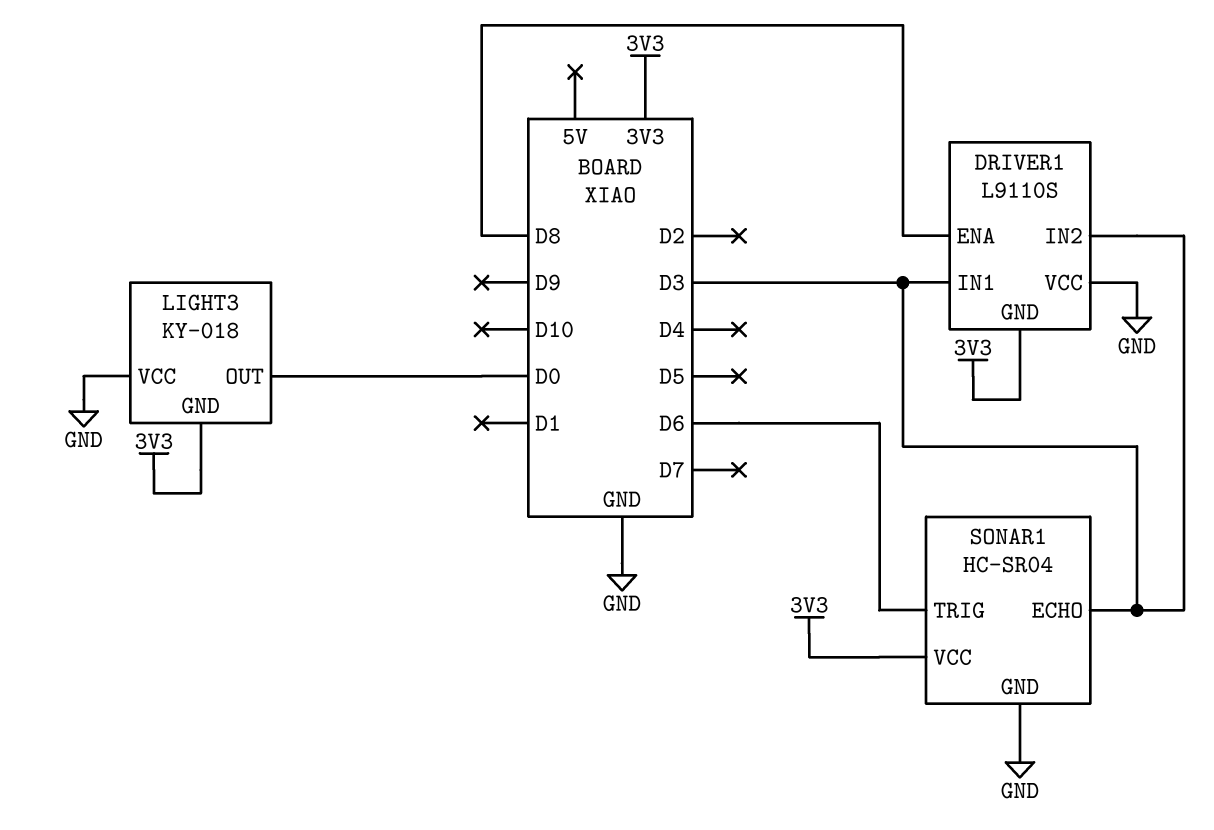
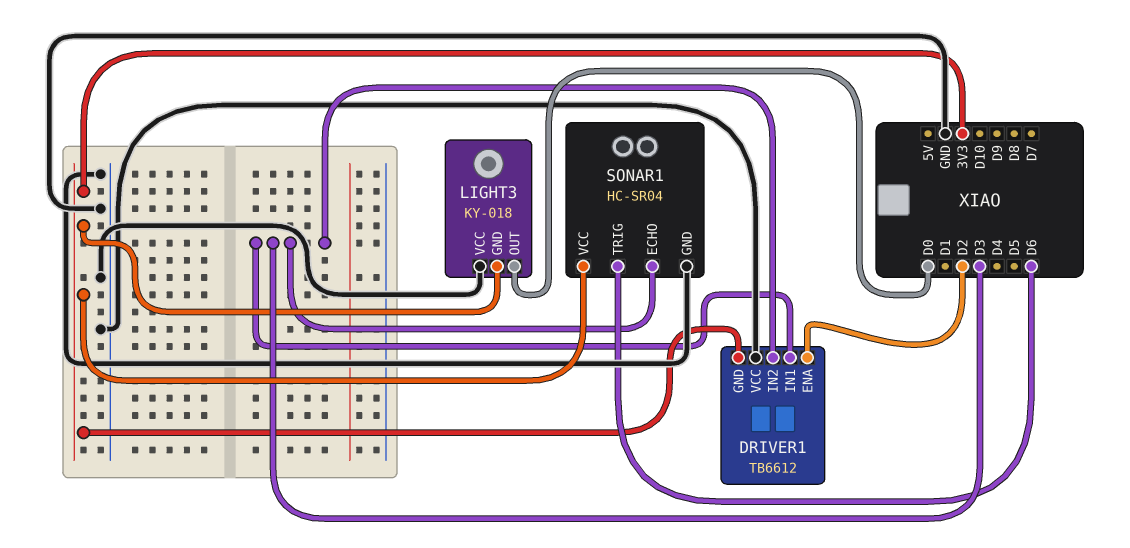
DRIVER1: L9110S -> TB6612
DRIVER1 pin ENA: D8 -> D2

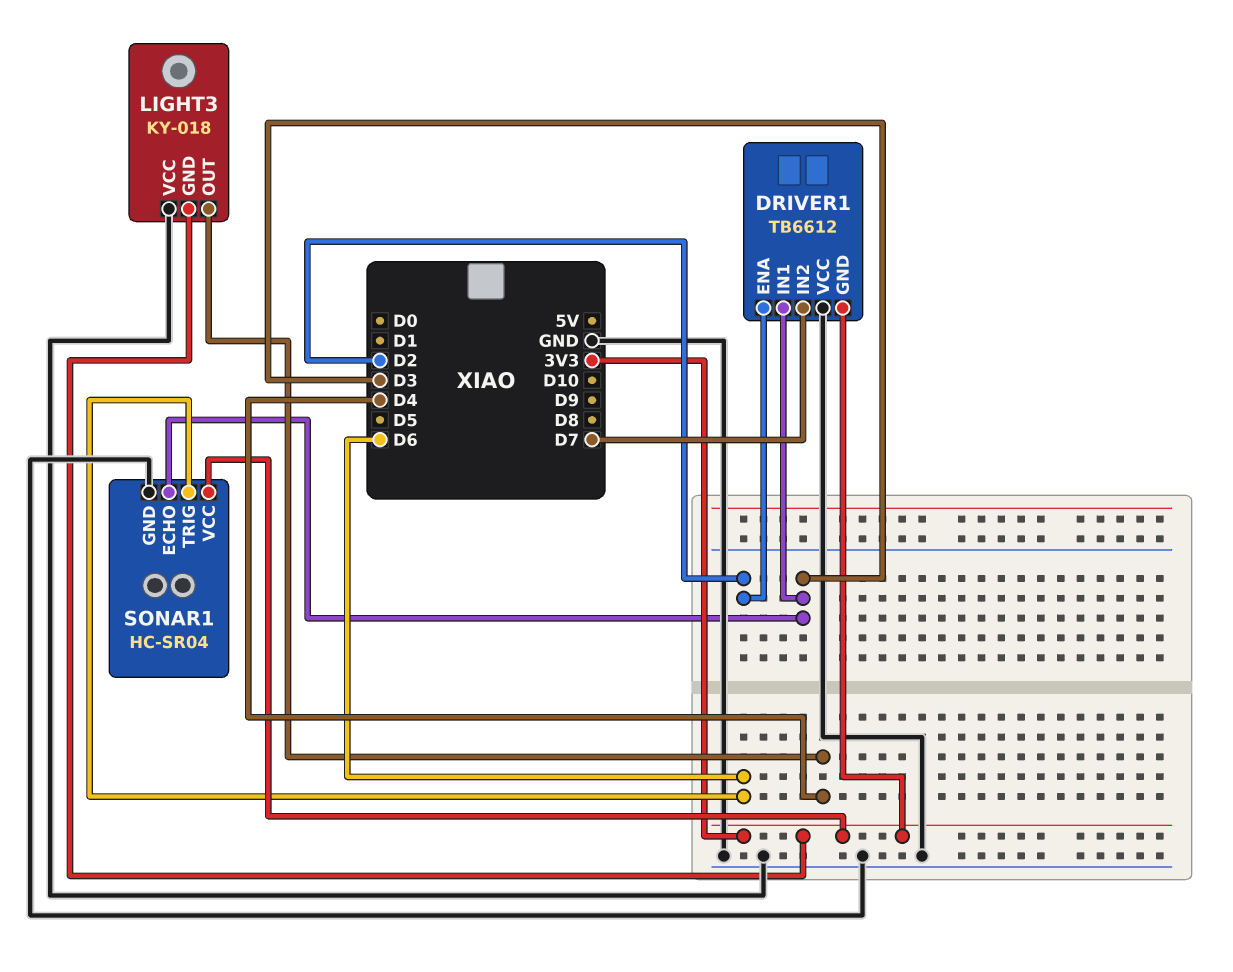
DRIVER1 pin IN2: D3 -> D7
LIGHT3 pin OUT: D0 -> D4

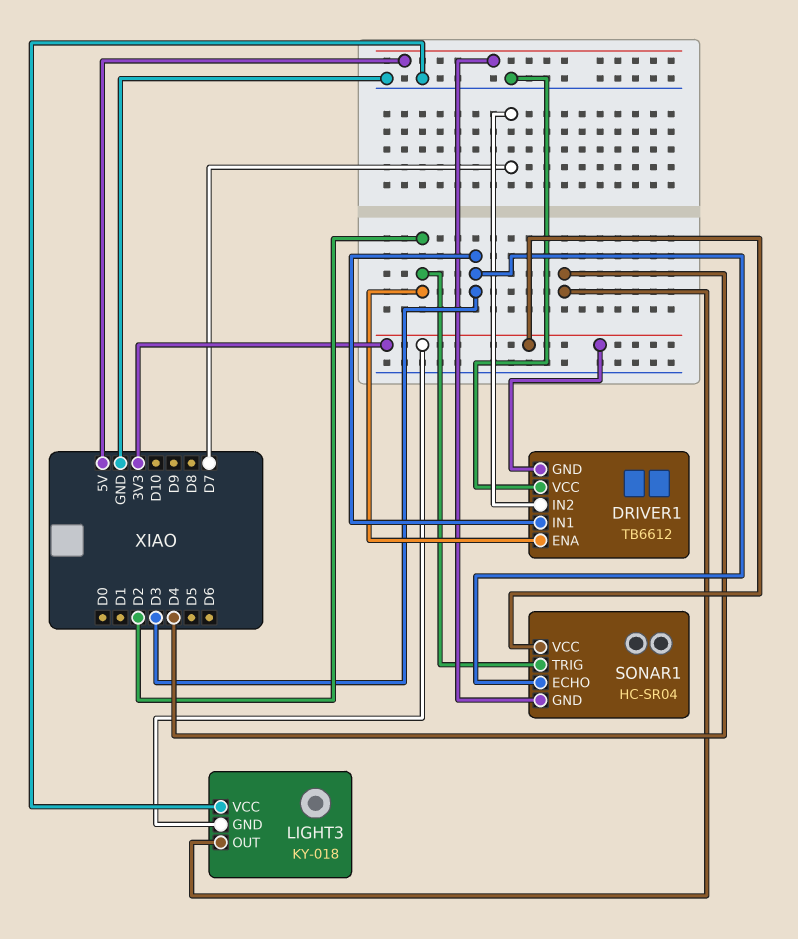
SONAR1 pin GND: GND -> 5V
SONAR1 pin TRIG: D6 -> D2

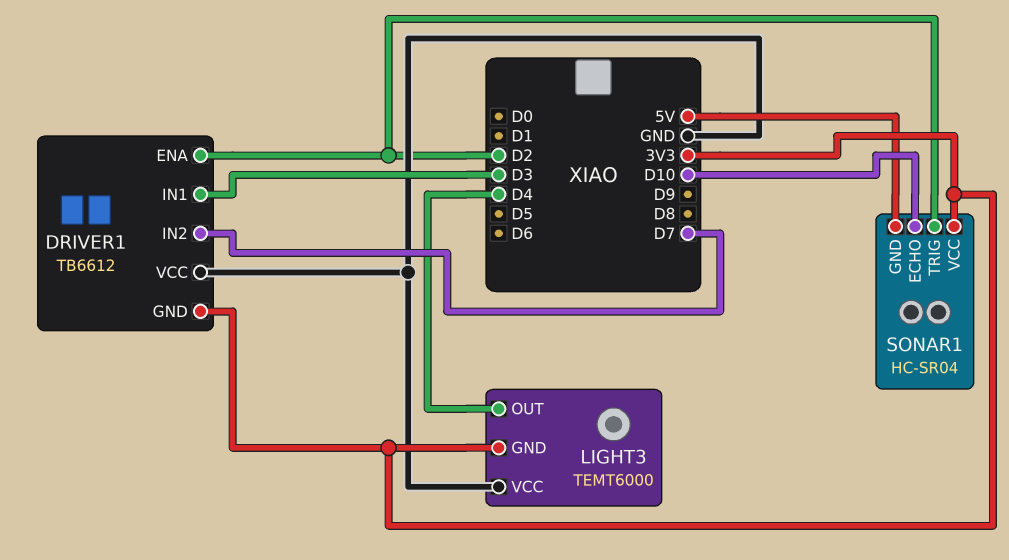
LIGHT3: KY-018 -> TEMT6000
SONAR1 pin ECHO: D3 -> D10

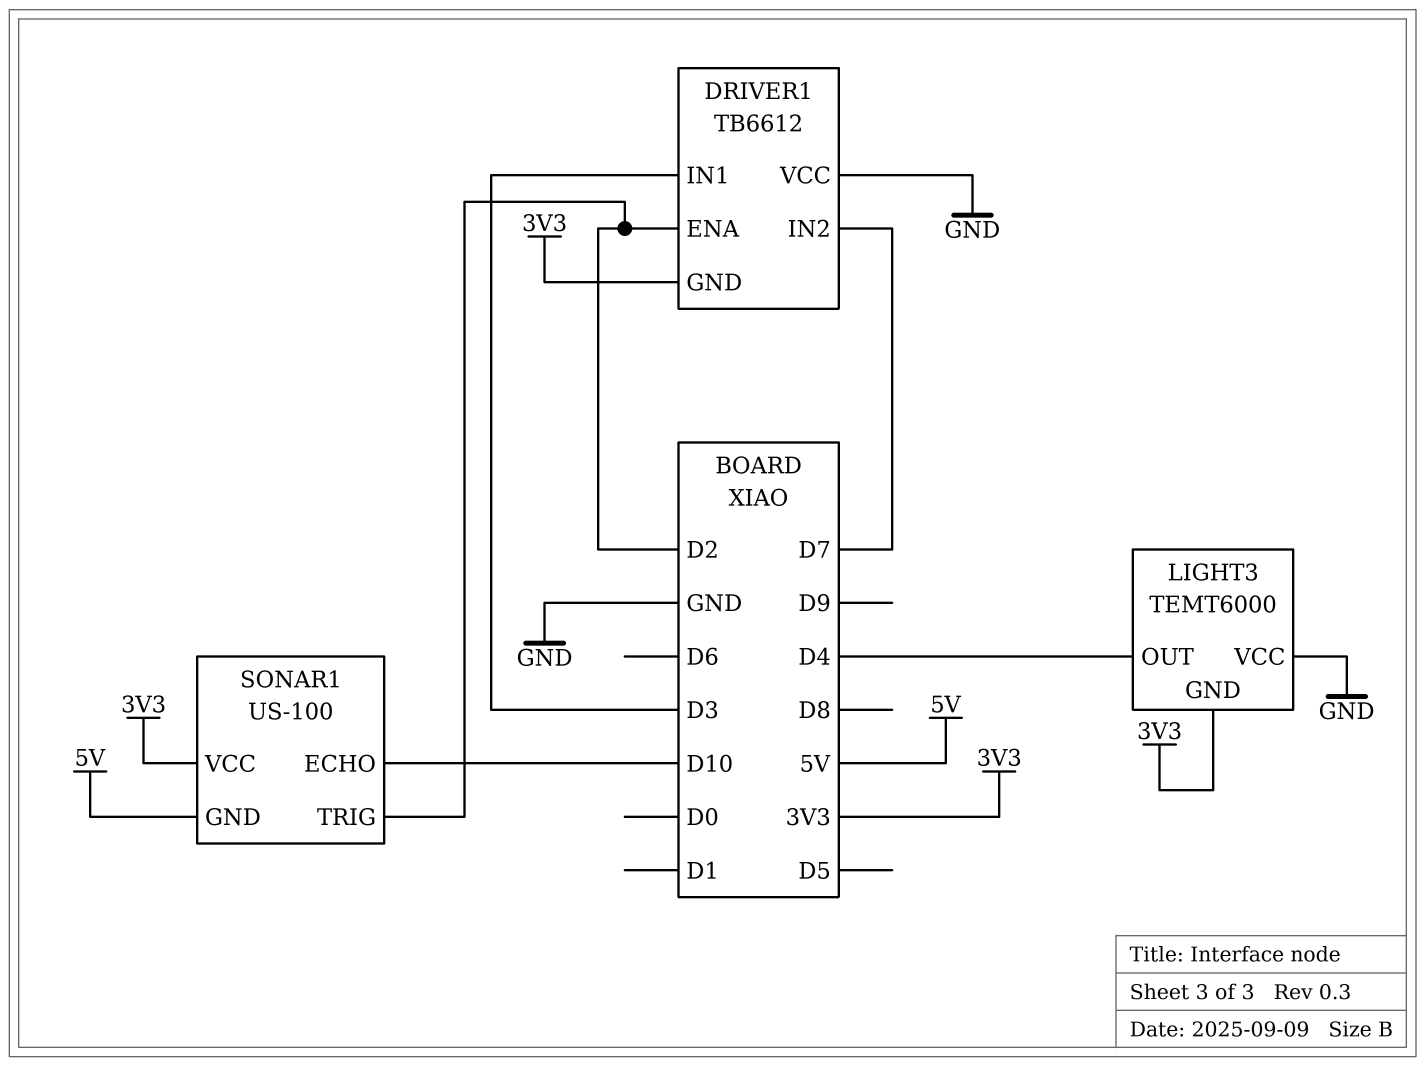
SONAR1: HC-SR04 -> US-100

